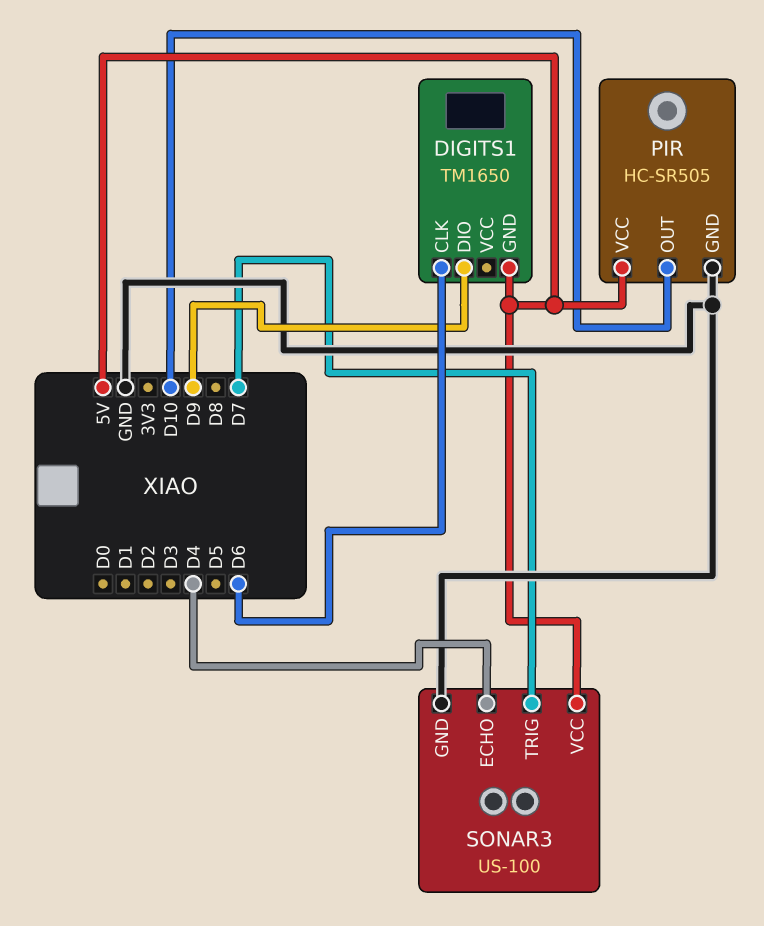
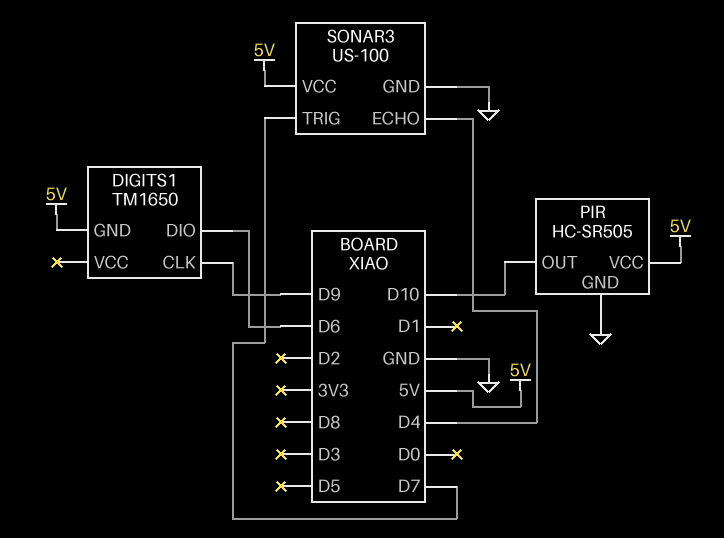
DIGITS1 pin CLK: D6 -> D9
DIGITS1 pin DIO: D9 -> D6

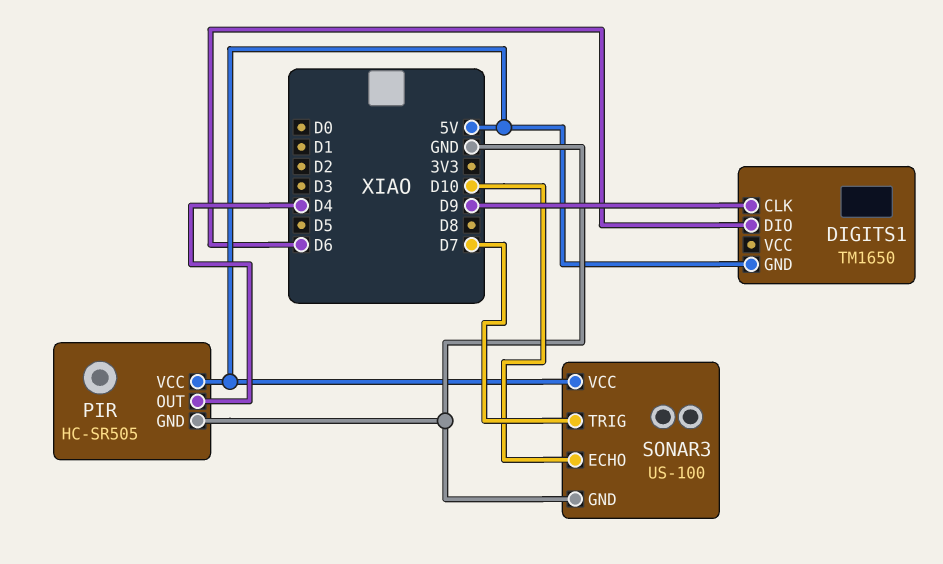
PIR pin OUT: D10 -> D4
SONAR3 pin ECHO: D4 -> D10

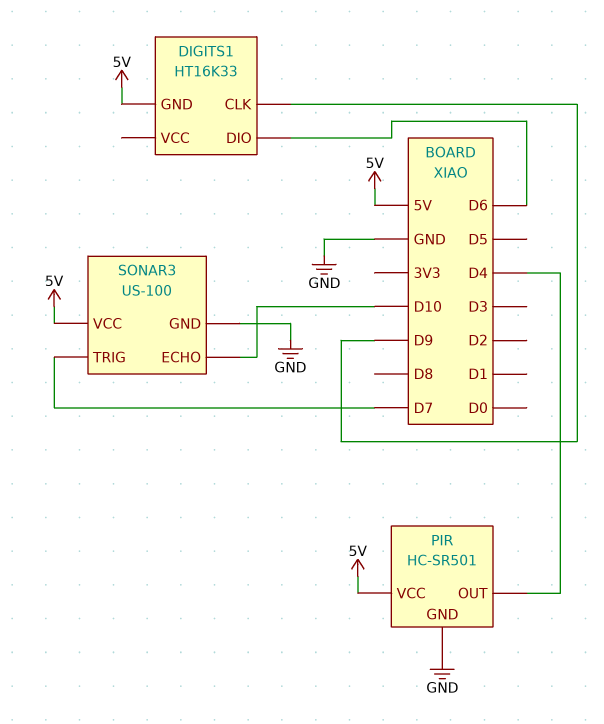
DIGITS1: TM1650 -> HT16K33
PIR: HC-SR505 -> HC-SR501

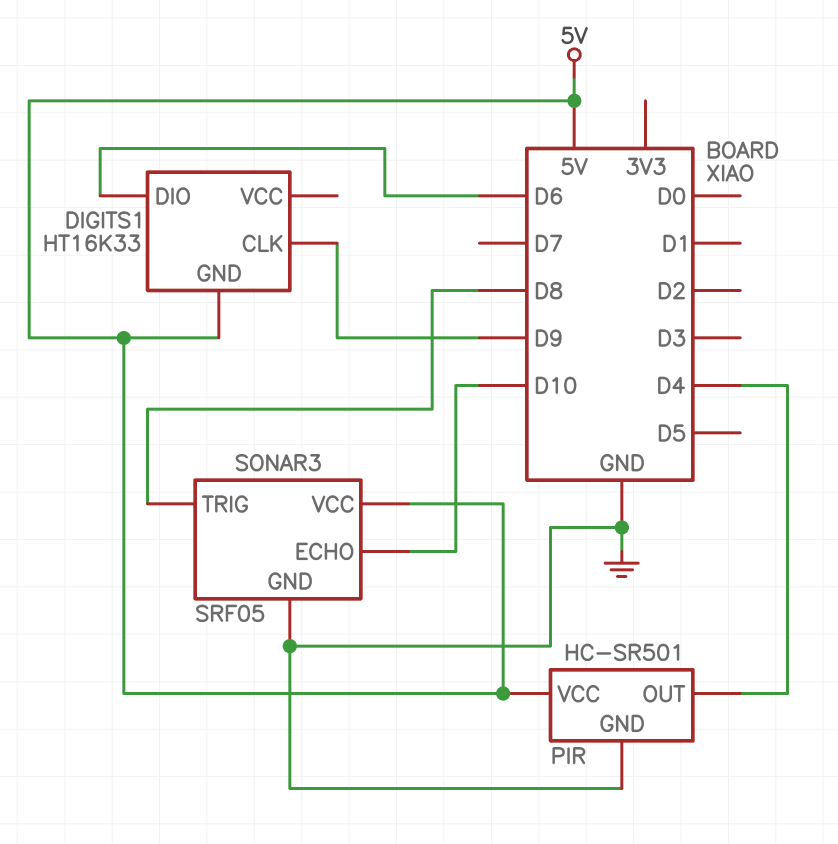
SONAR3: US-100 -> SRF05
SONAR3 pin TRIG: D7 -> D8

